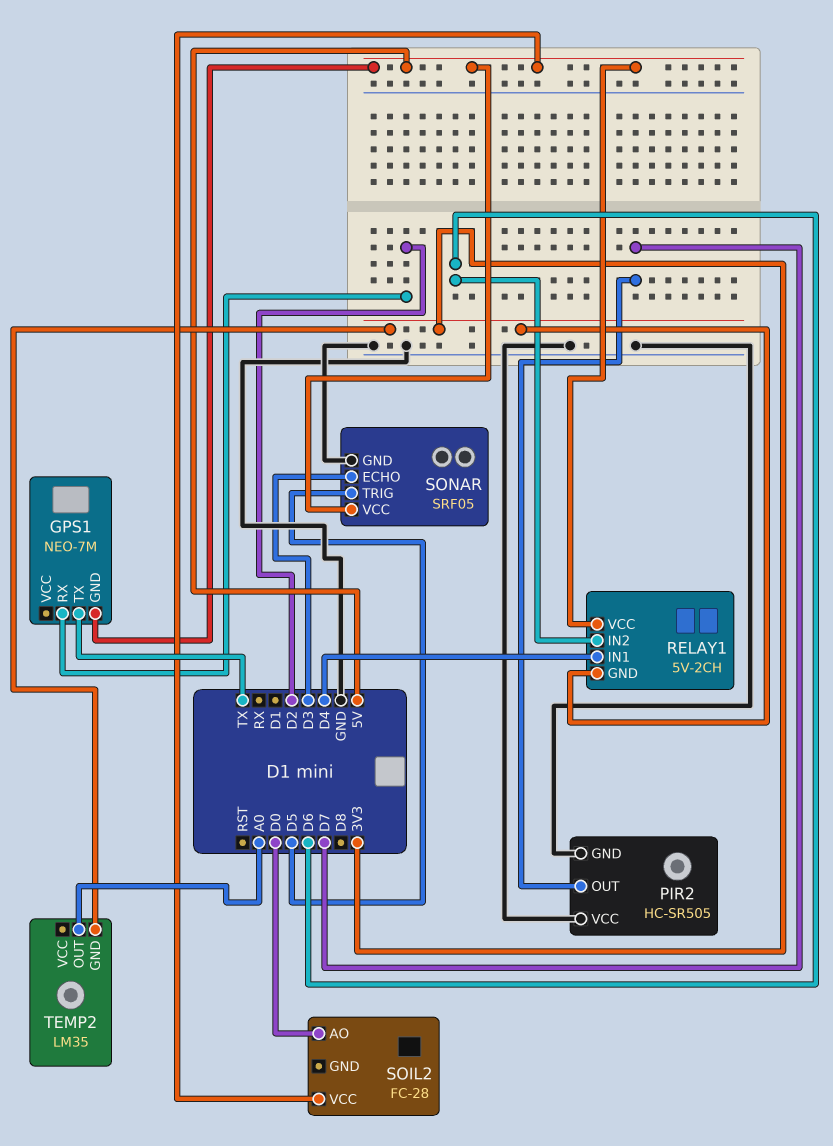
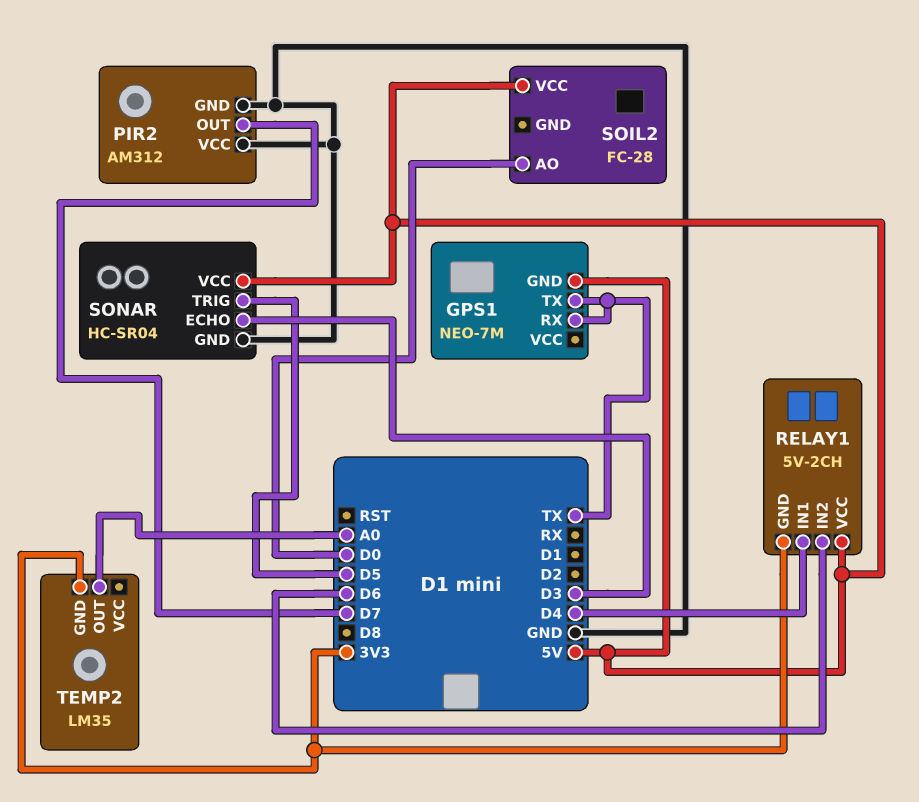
GPS1 pin RX: D2 -> TX
PIR2: HC-SR505 -> AM312
SONAR: SRF05 -> HC-SR04

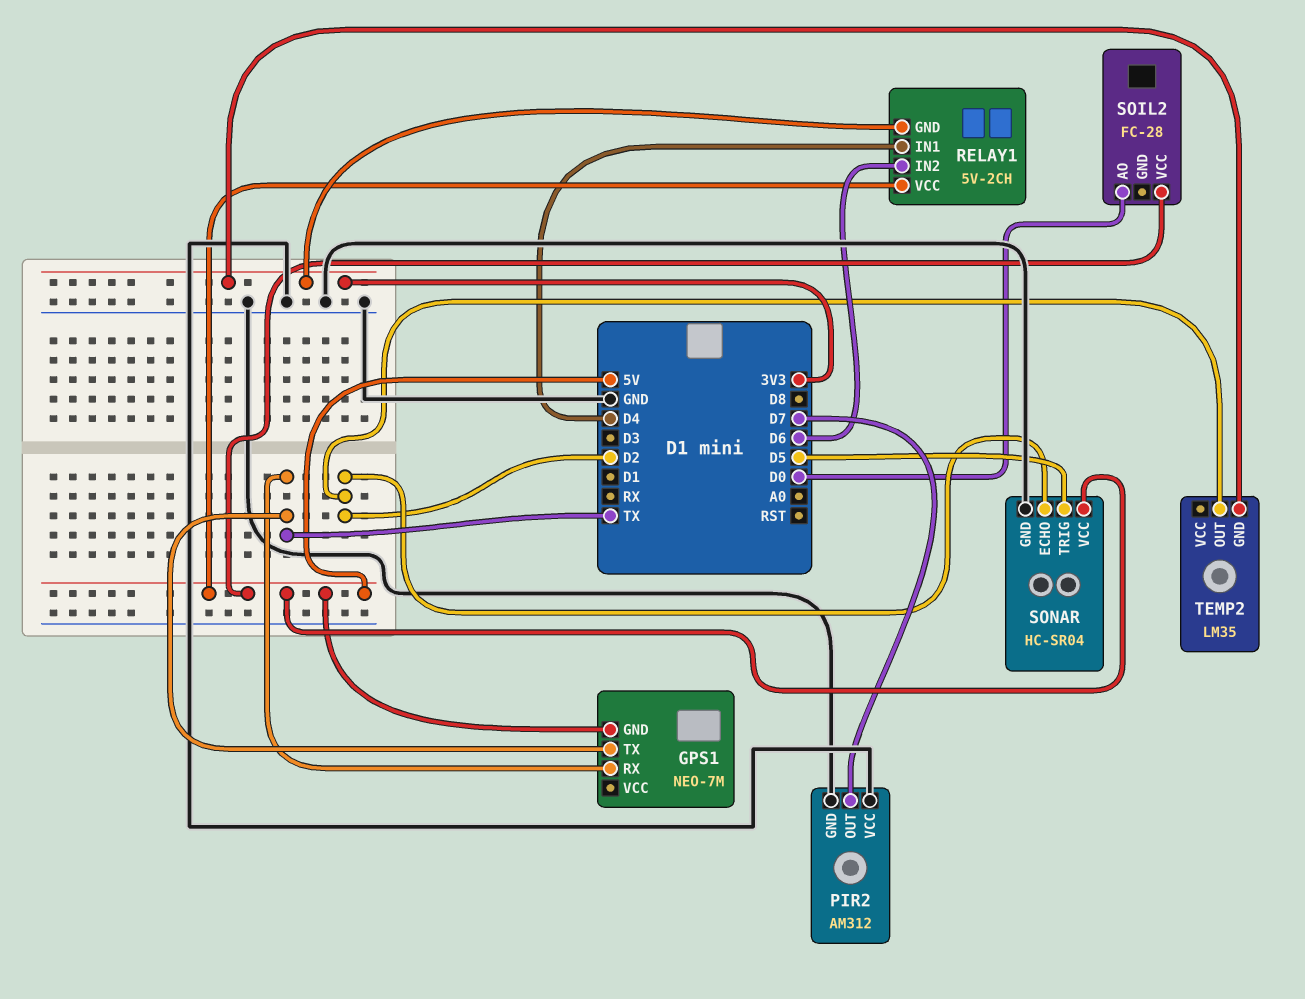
SONAR pin ECHO: D3 -> D2
TEMP2 pin OUT: A0 -> D2

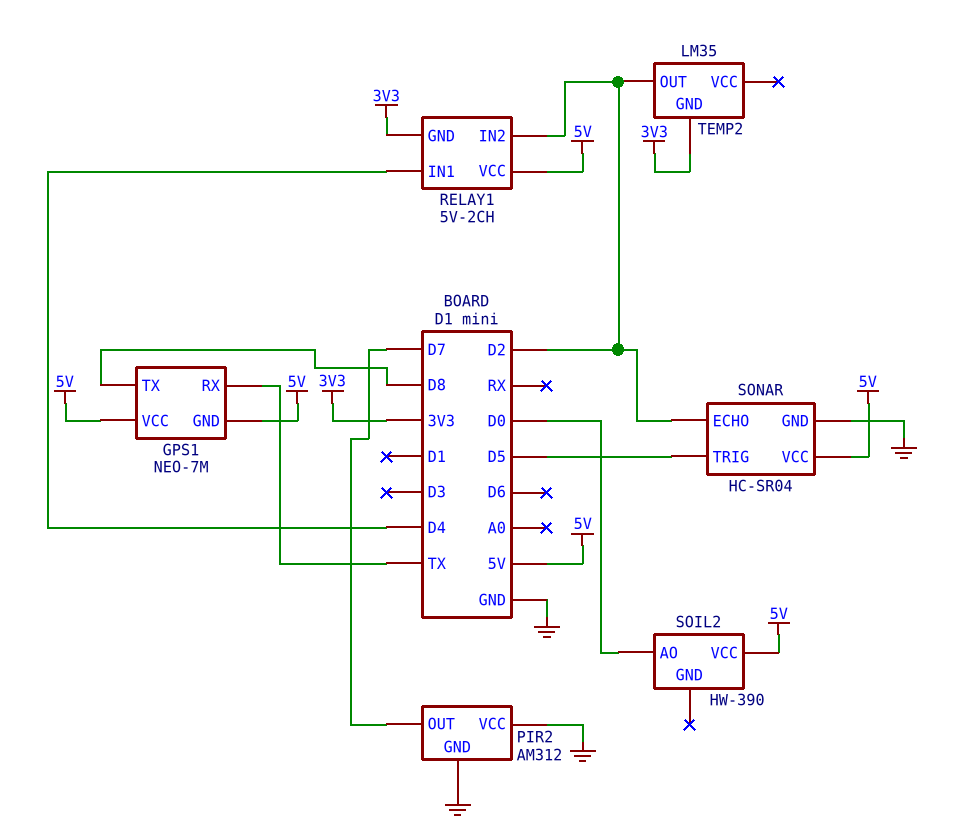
GPS1 pin TX: TX -> D8
GPS1 pin VCC: none -> 5V
RELAY1 pin IN2: D6 -> D2
SOIL2: FC-28 -> HW-390

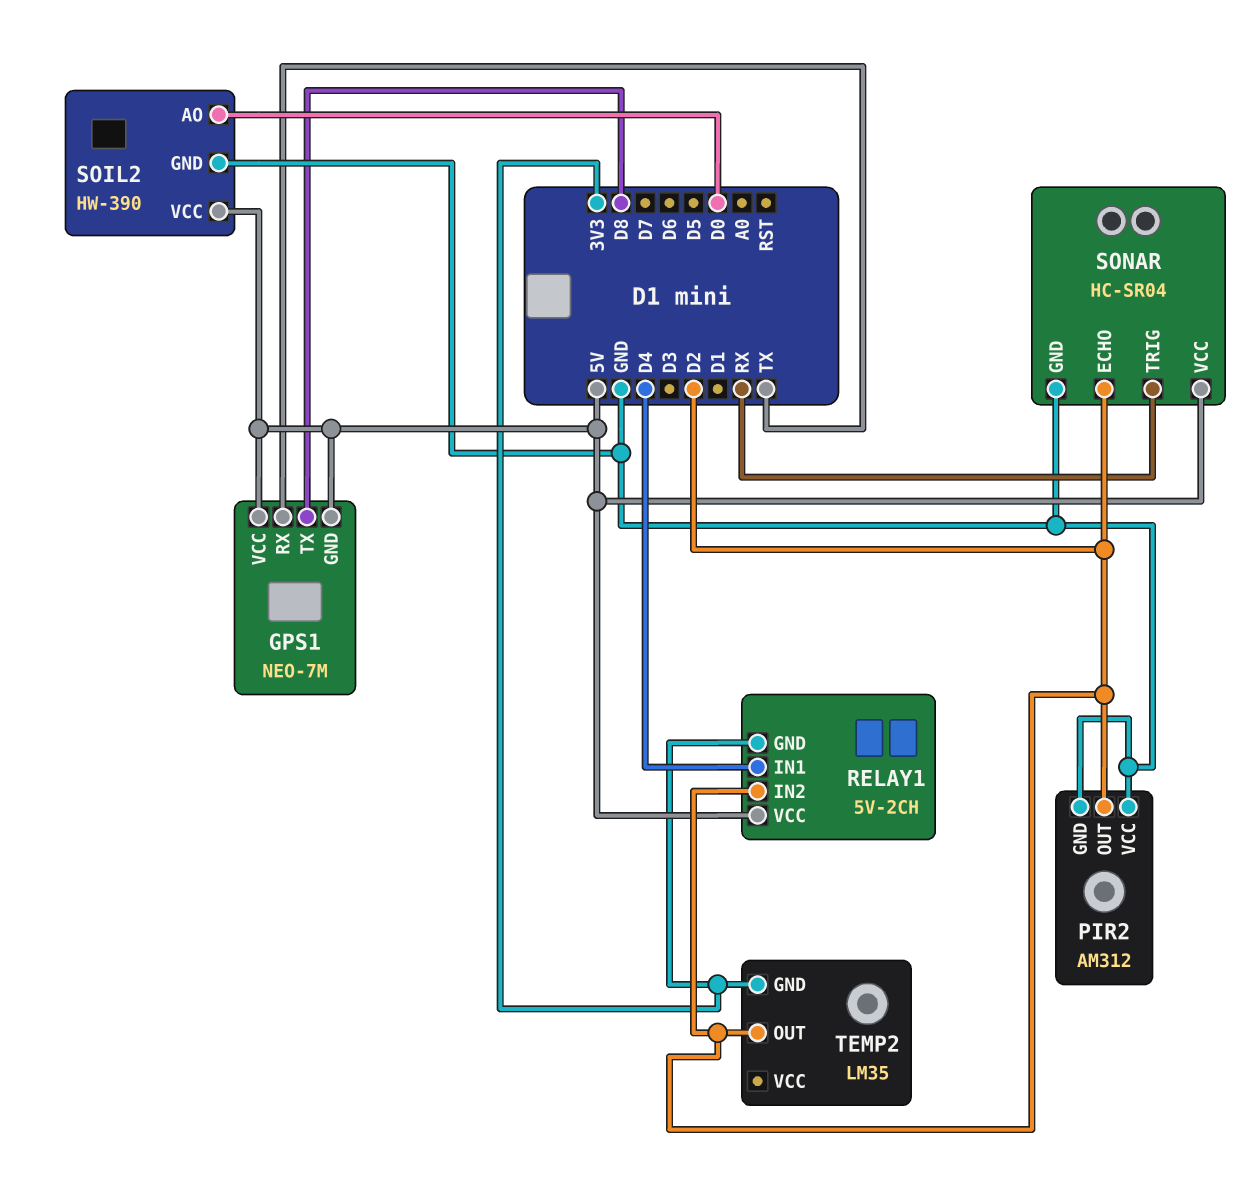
PIR2 pin OUT: D7 -> D2
SOIL2 pin GND: none -> GND
SONAR pin TRIG: D5 -> RX

